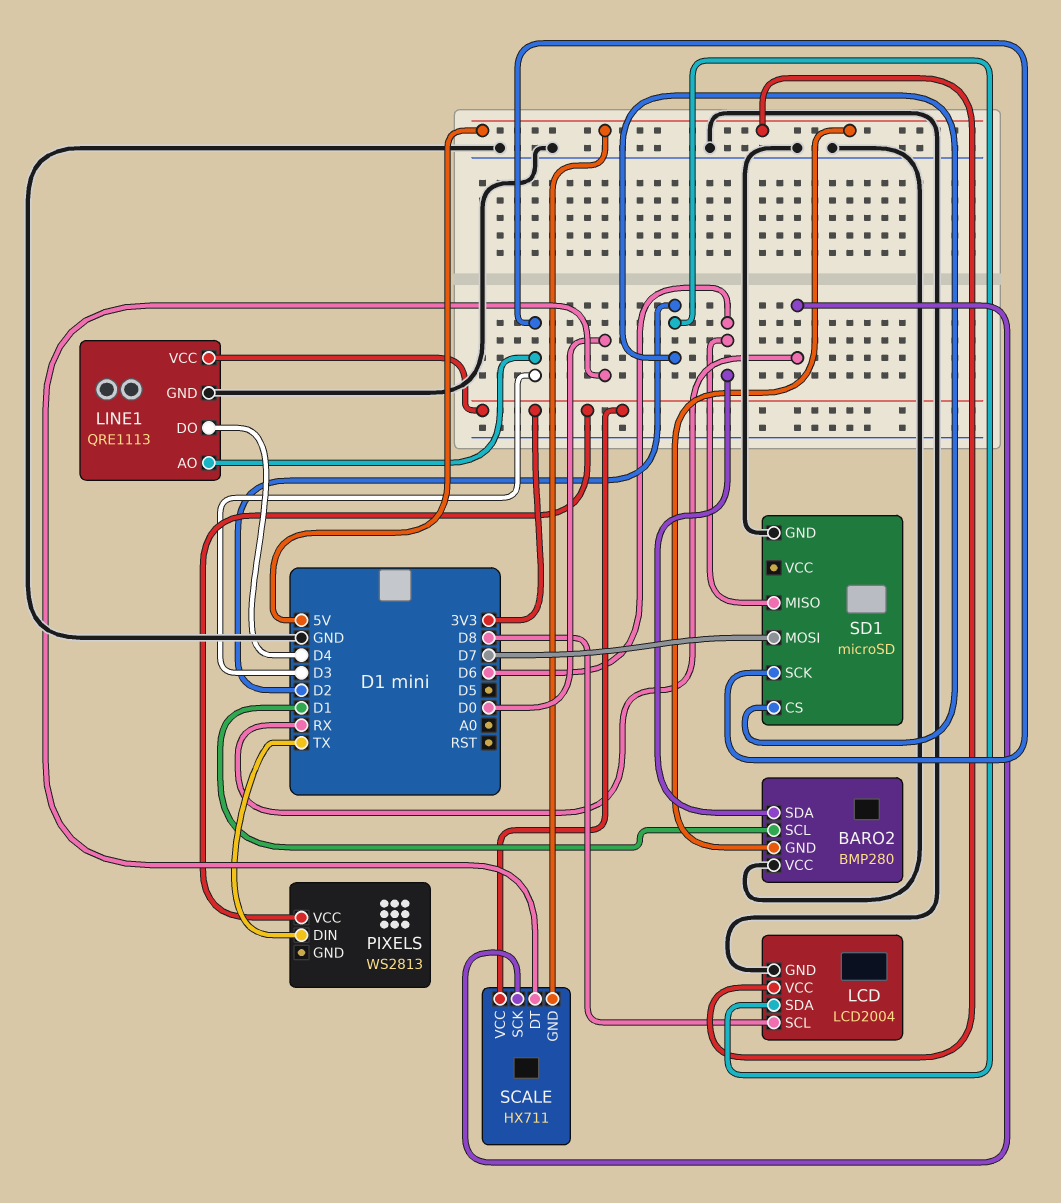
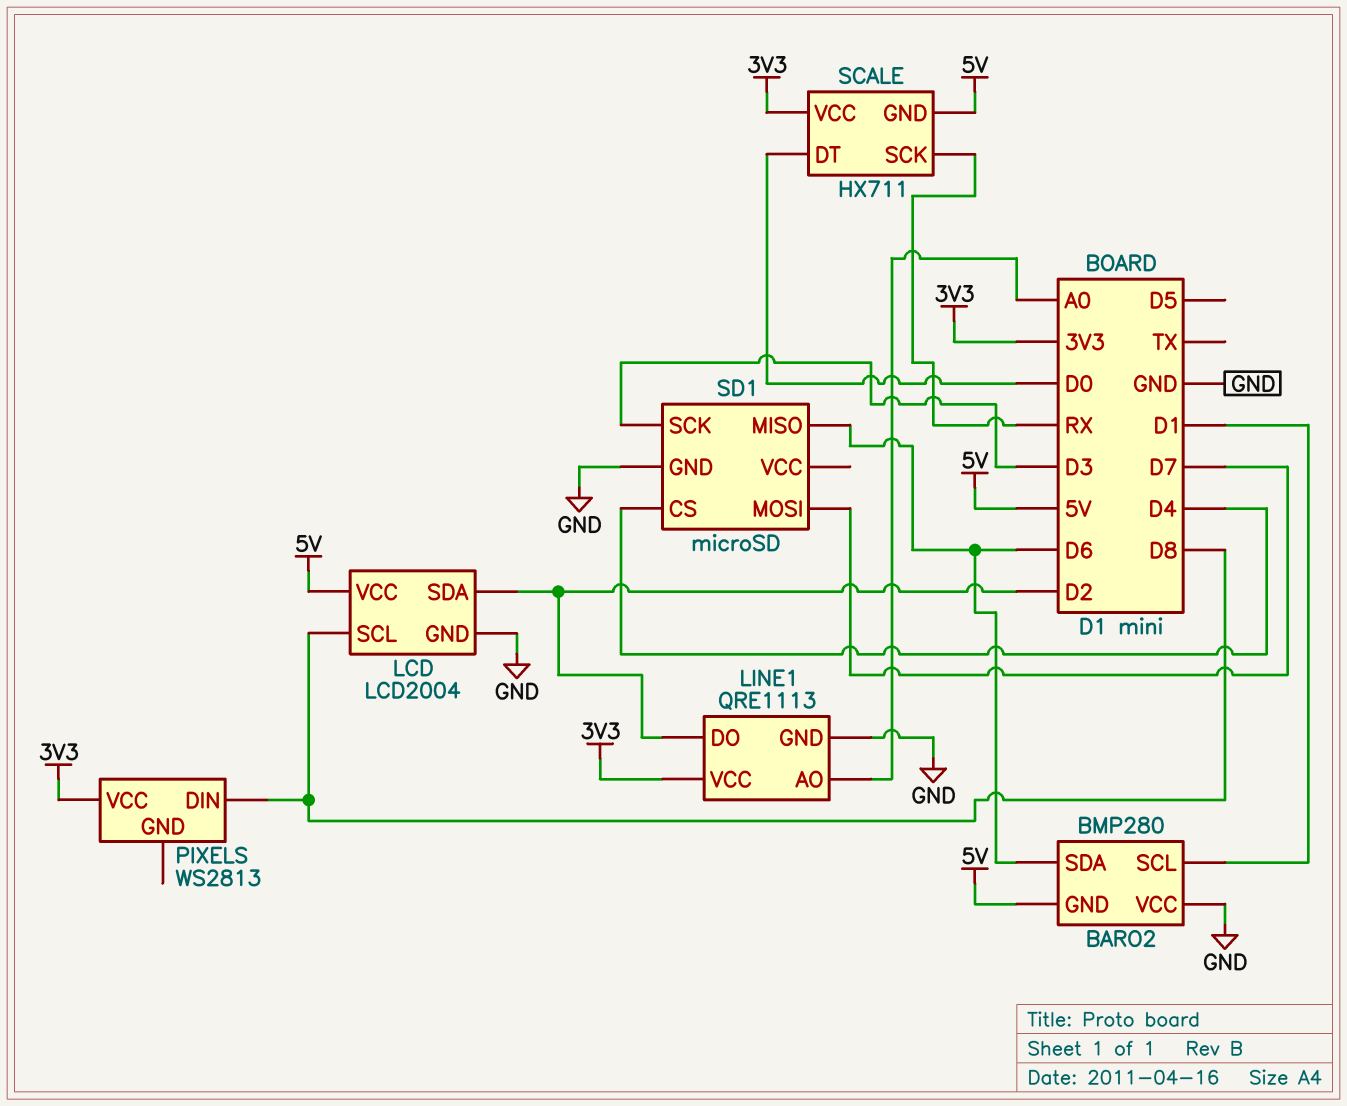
LINE1 pin AO: D3 -> A0
LINE1 pin DO: D4 -> D2
PIXELS pin DIN: TX -> D8
SD1 pin CS: D2 -> D4

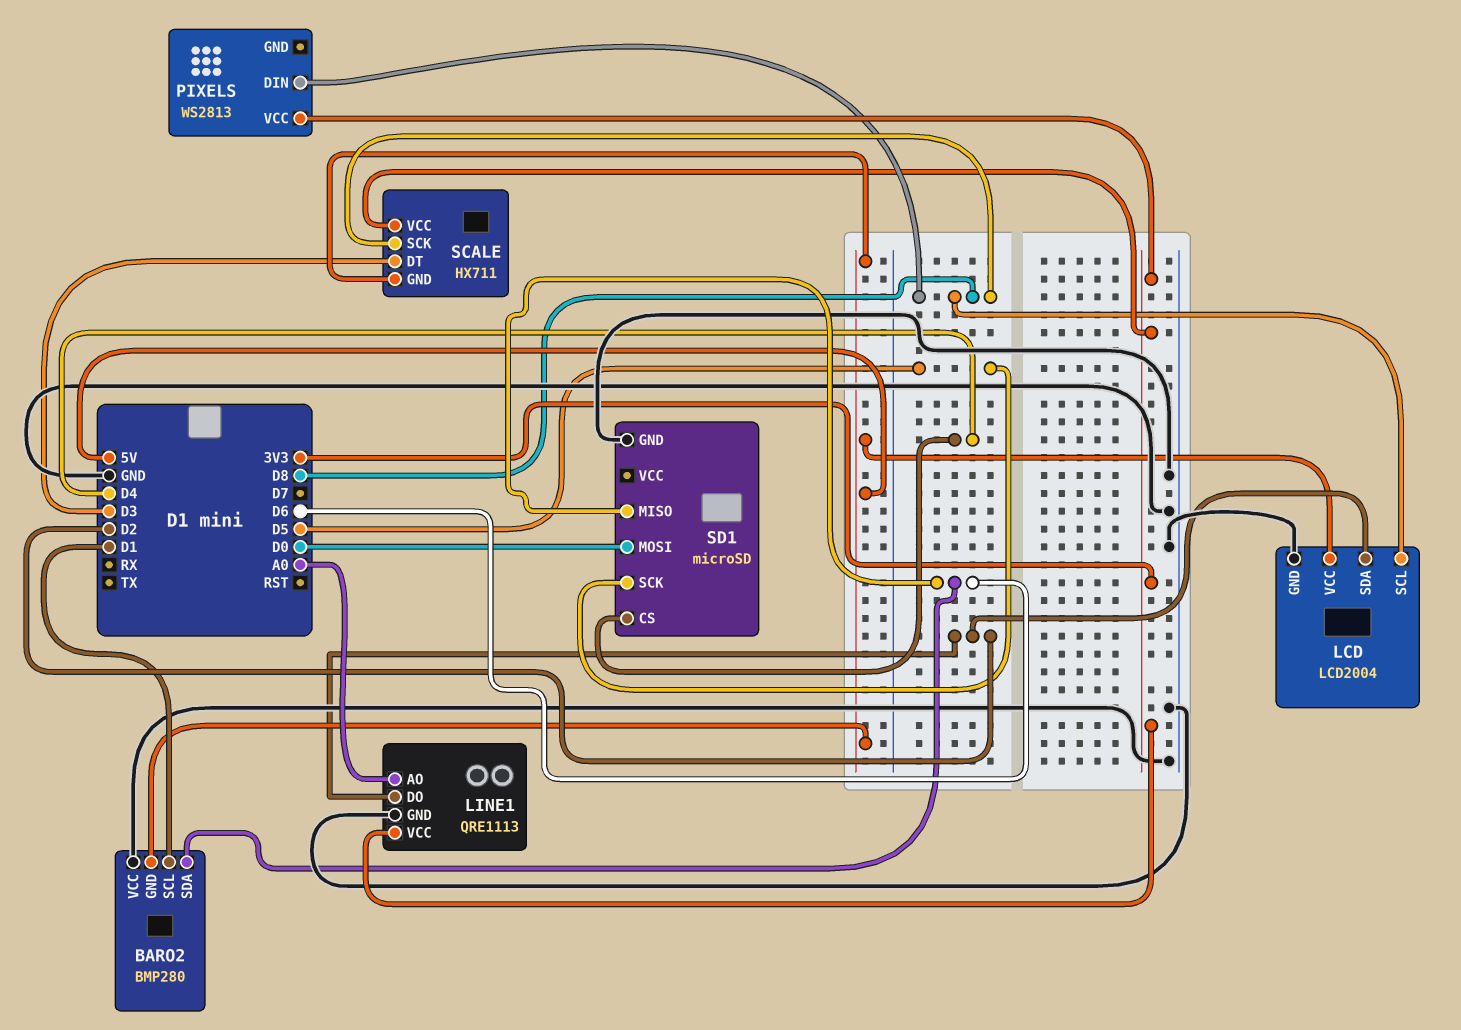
SCALE pin DT: D0 -> D3
SCALE pin SCK: RX -> D8
SD1 pin MOSI: D7 -> D0
SD1 pin SCK: D3 -> D5

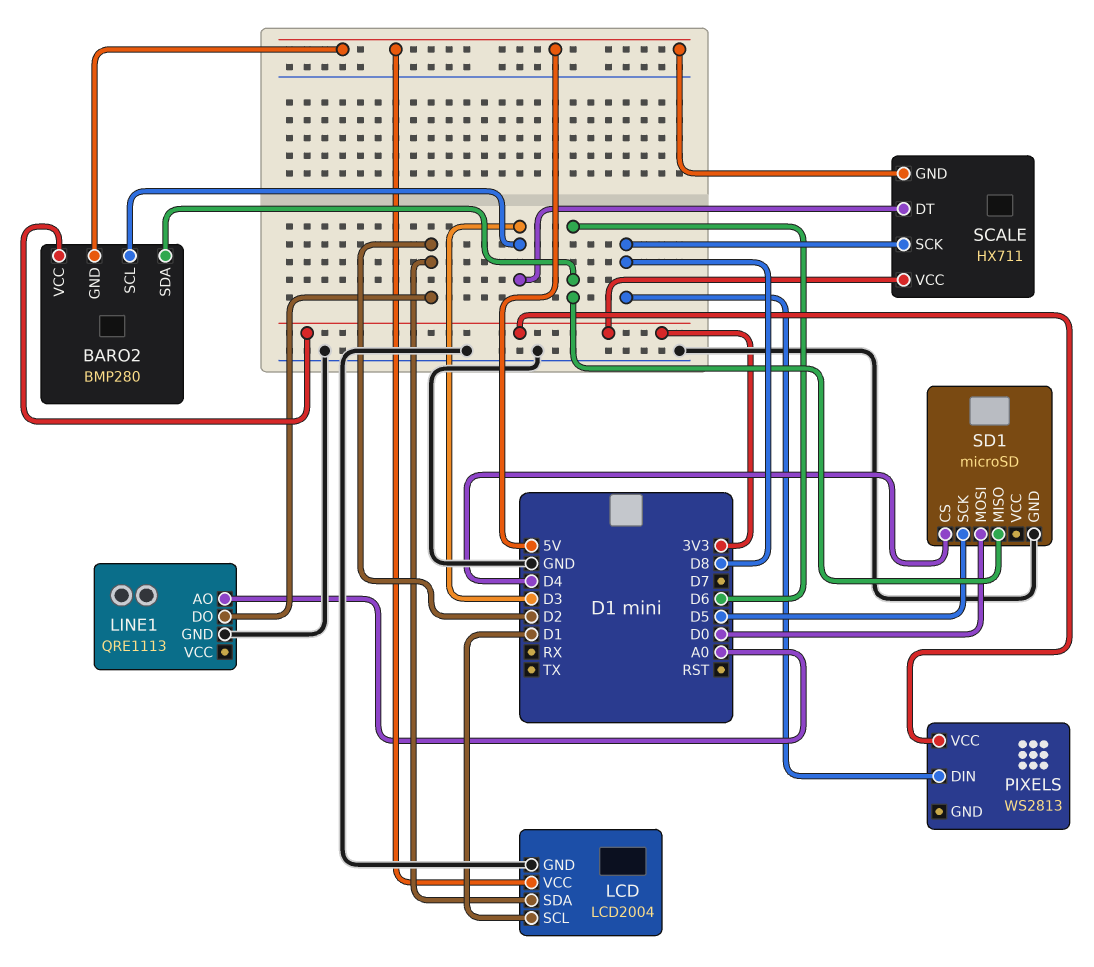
BARO2 pin SCL: D1 -> D3
BARO2 pin VCC: GND -> 3V3
LCD pin SCL: D8 -> D1
LINE1 pin VCC: 3V3 -> none

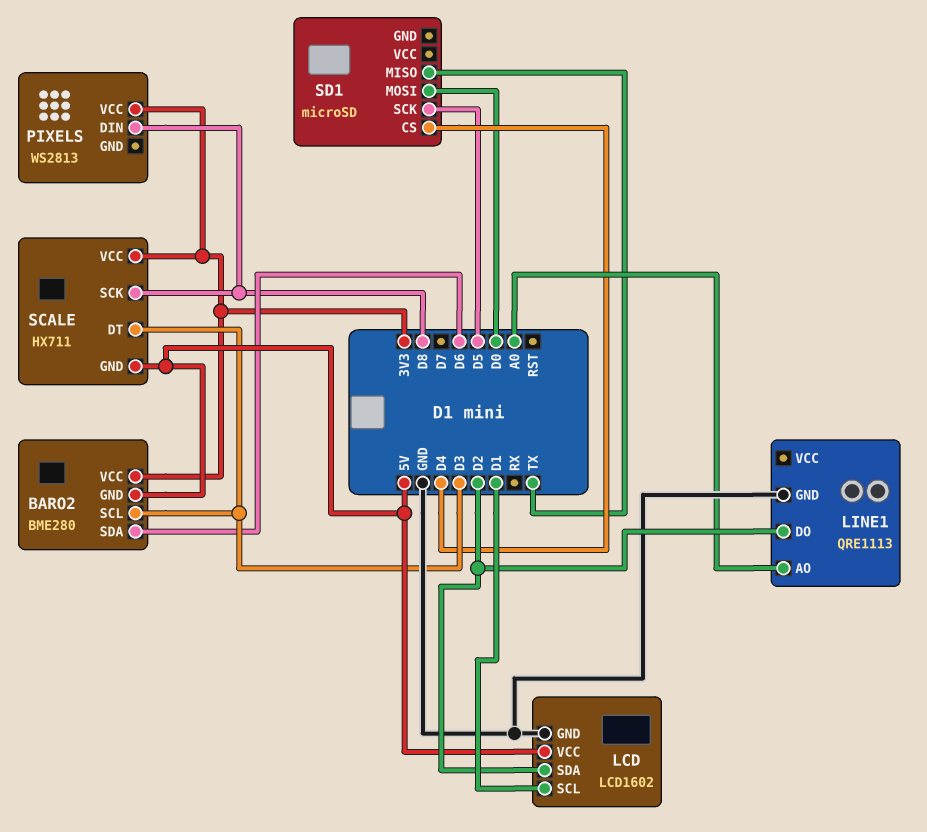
BARO2: BMP280 -> BME280
LCD: LCD2004 -> LCD1602
SD1 pin GND: GND -> none
SD1 pin MISO: D6 -> TX

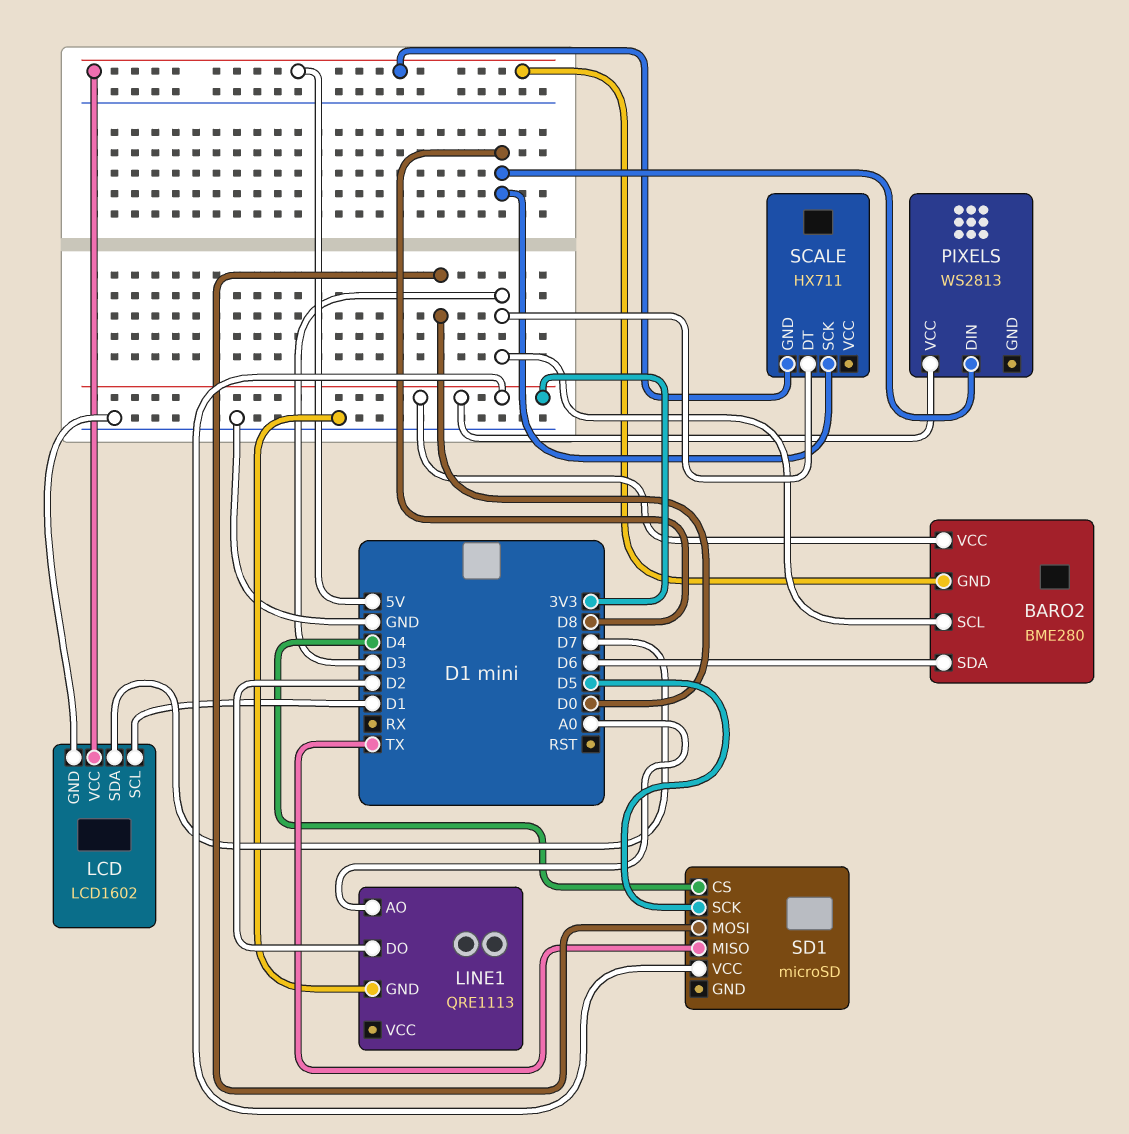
LCD pin SDA: D2 -> D7
SCALE pin VCC: 3V3 -> none
SD1 pin VCC: none -> 3V3

